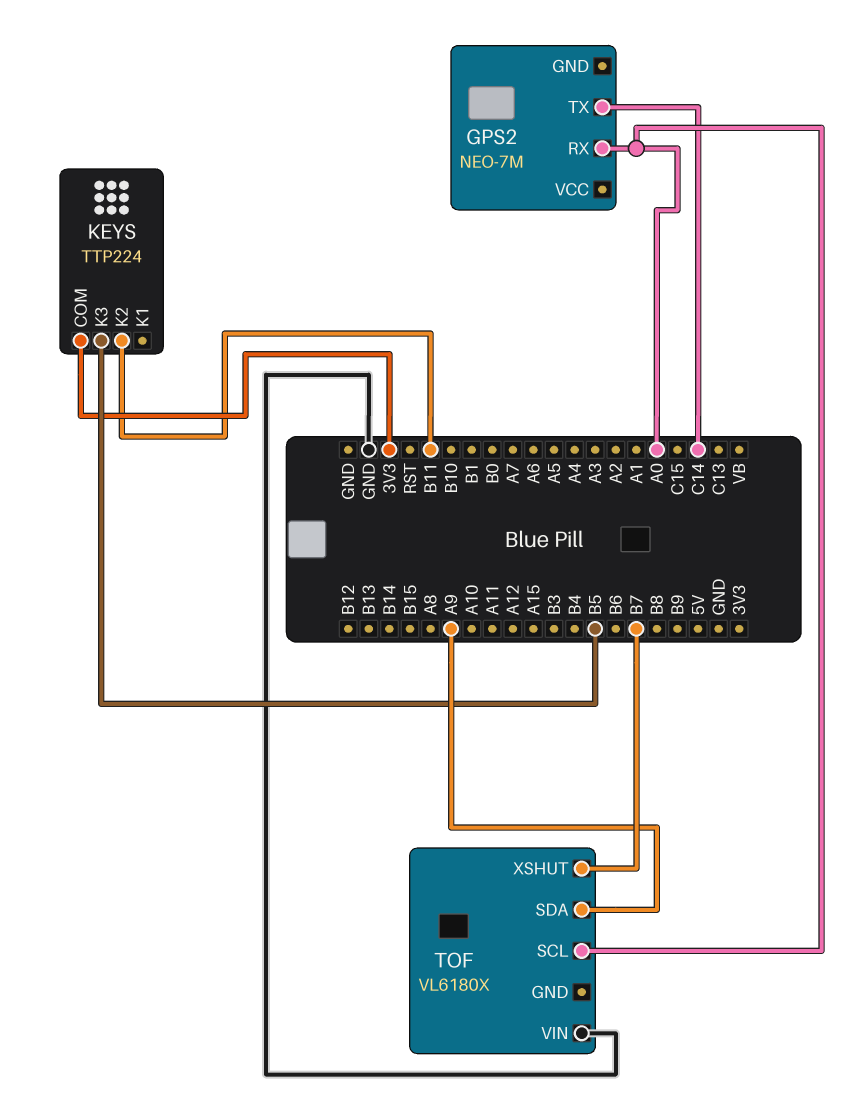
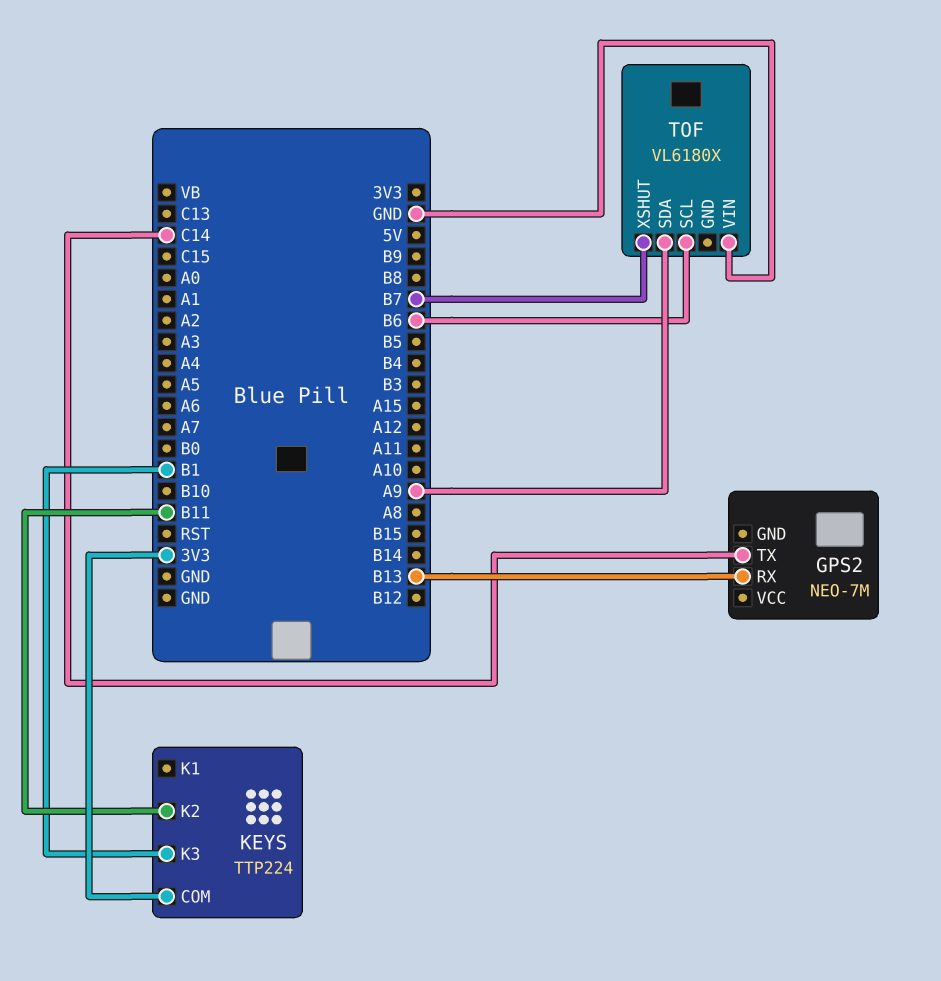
GPS2 pin RX: A0 -> B13
KEYS pin K3: B5 -> B1
TOF pin SCL: A0 -> B6

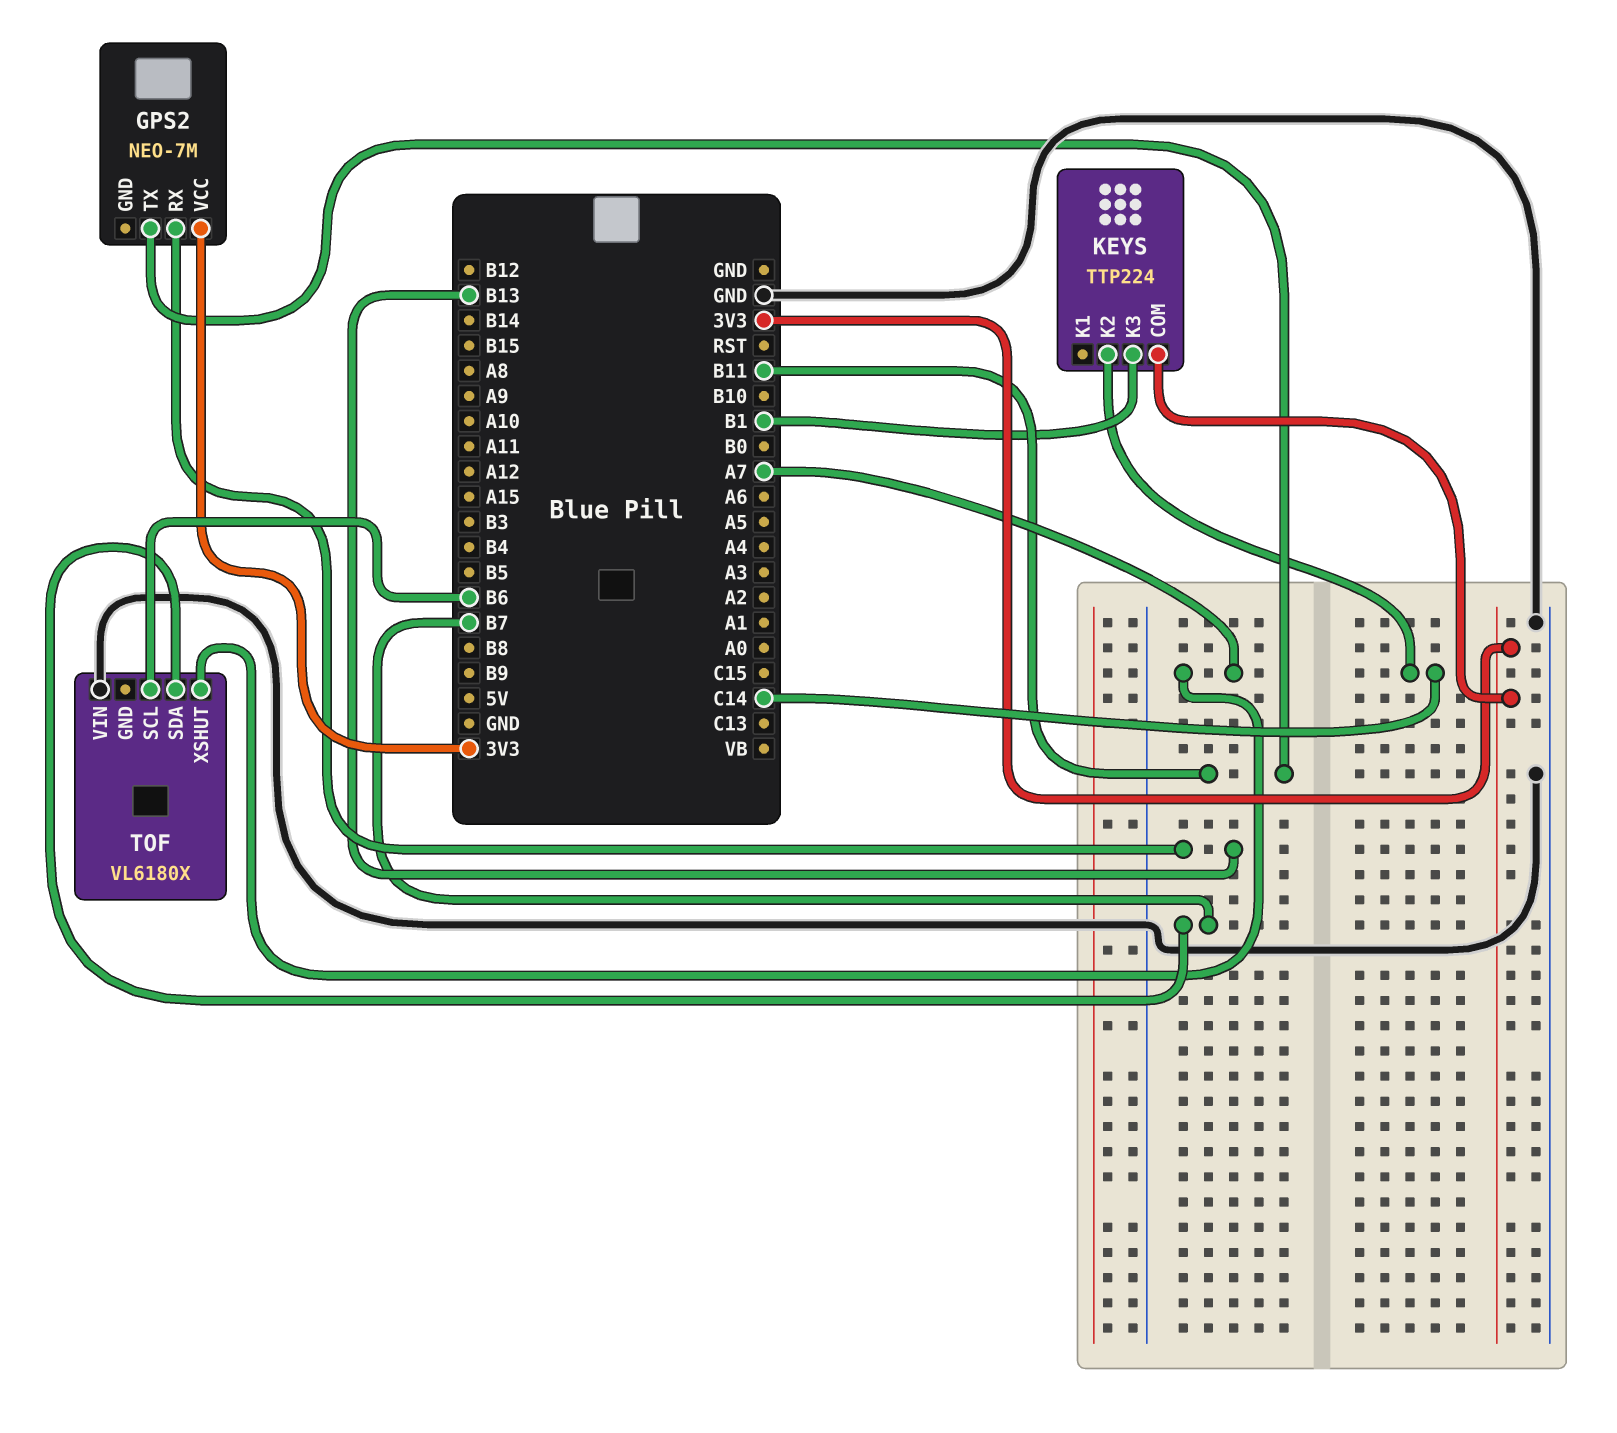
GPS2 pin TX: C14 -> B11
GPS2 pin VCC: none -> 3V3
KEYS pin K2: B11 -> C14
TOF pin SDA: A9 -> B7
TOF pin XSHUT: B7 -> A7

